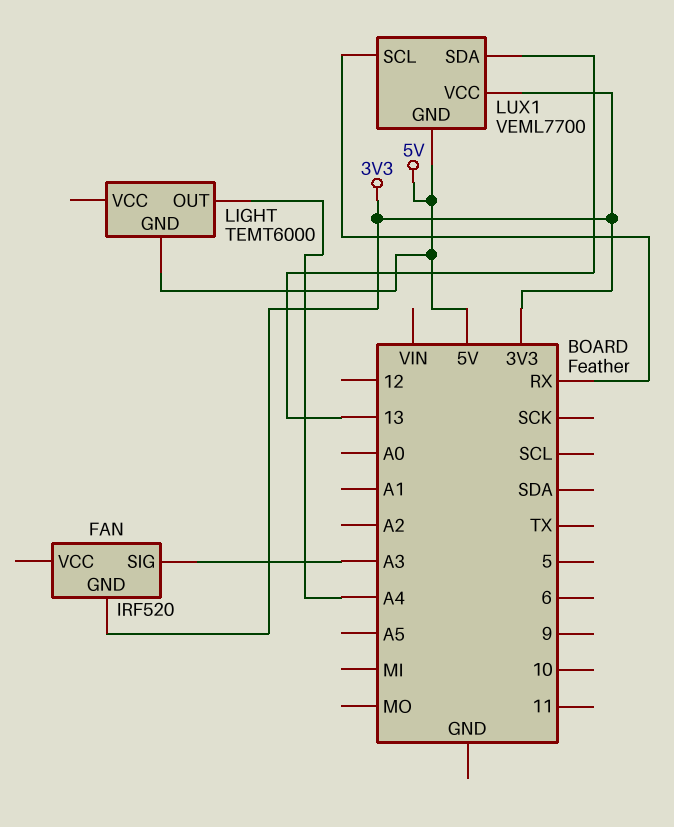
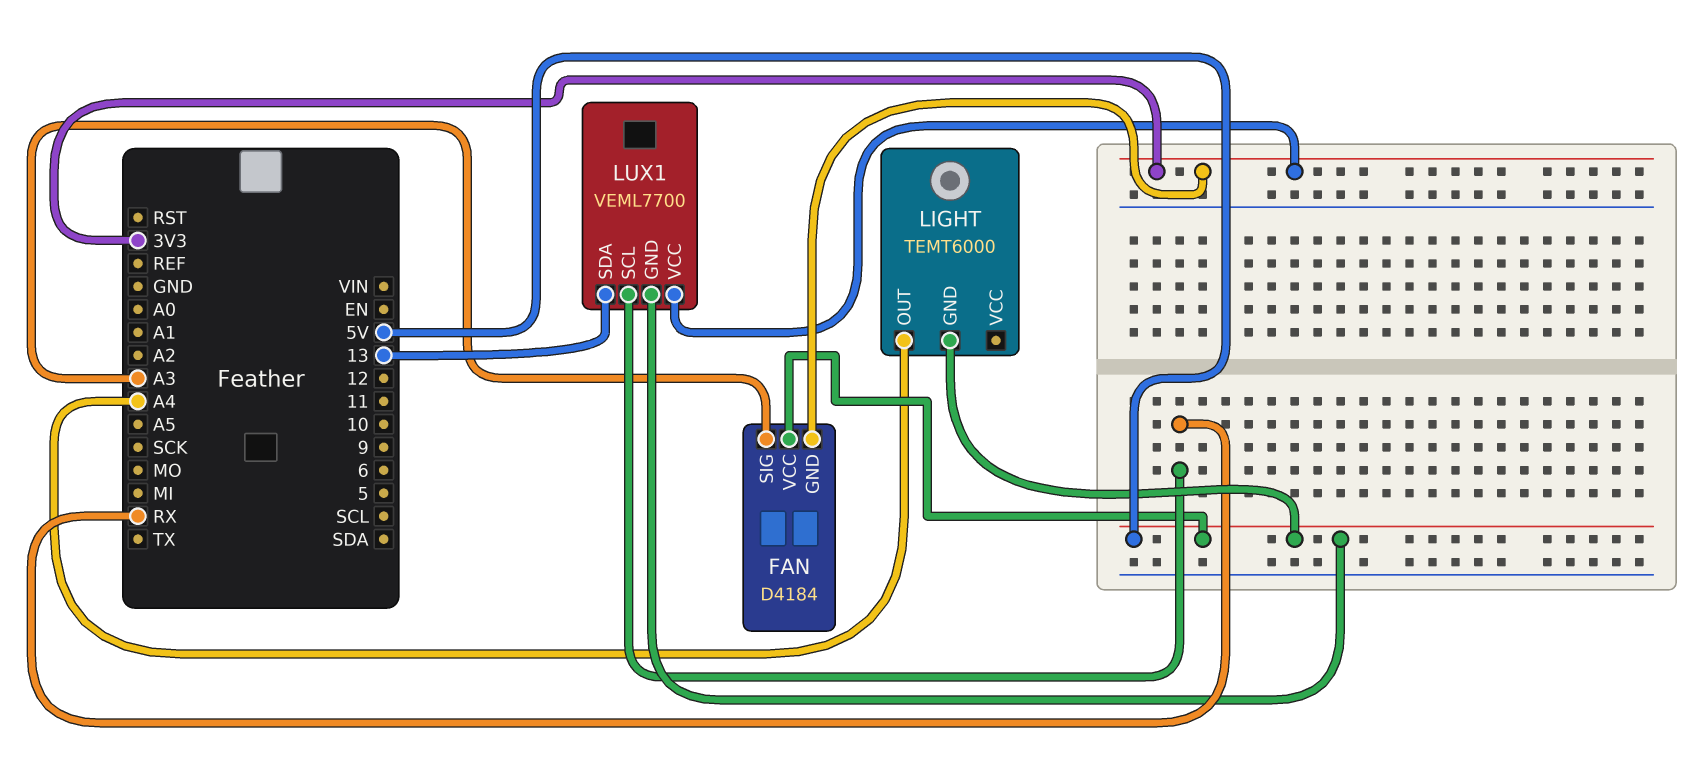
FAN: IRF520 -> D4184
FAN pin VCC: none -> 5V

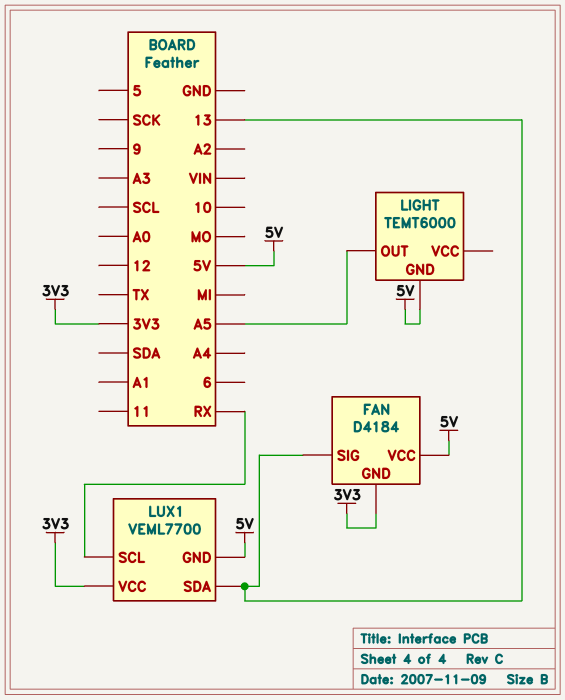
FAN pin SIG: A3 -> 13
LIGHT pin OUT: A4 -> A5

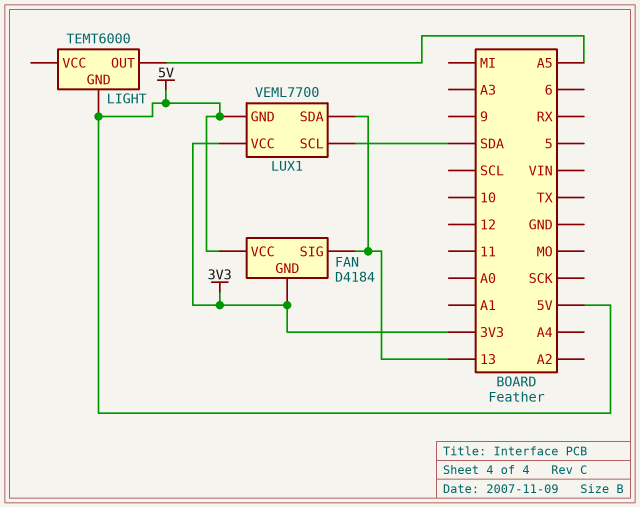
LUX1 pin SCL: RX -> SDA

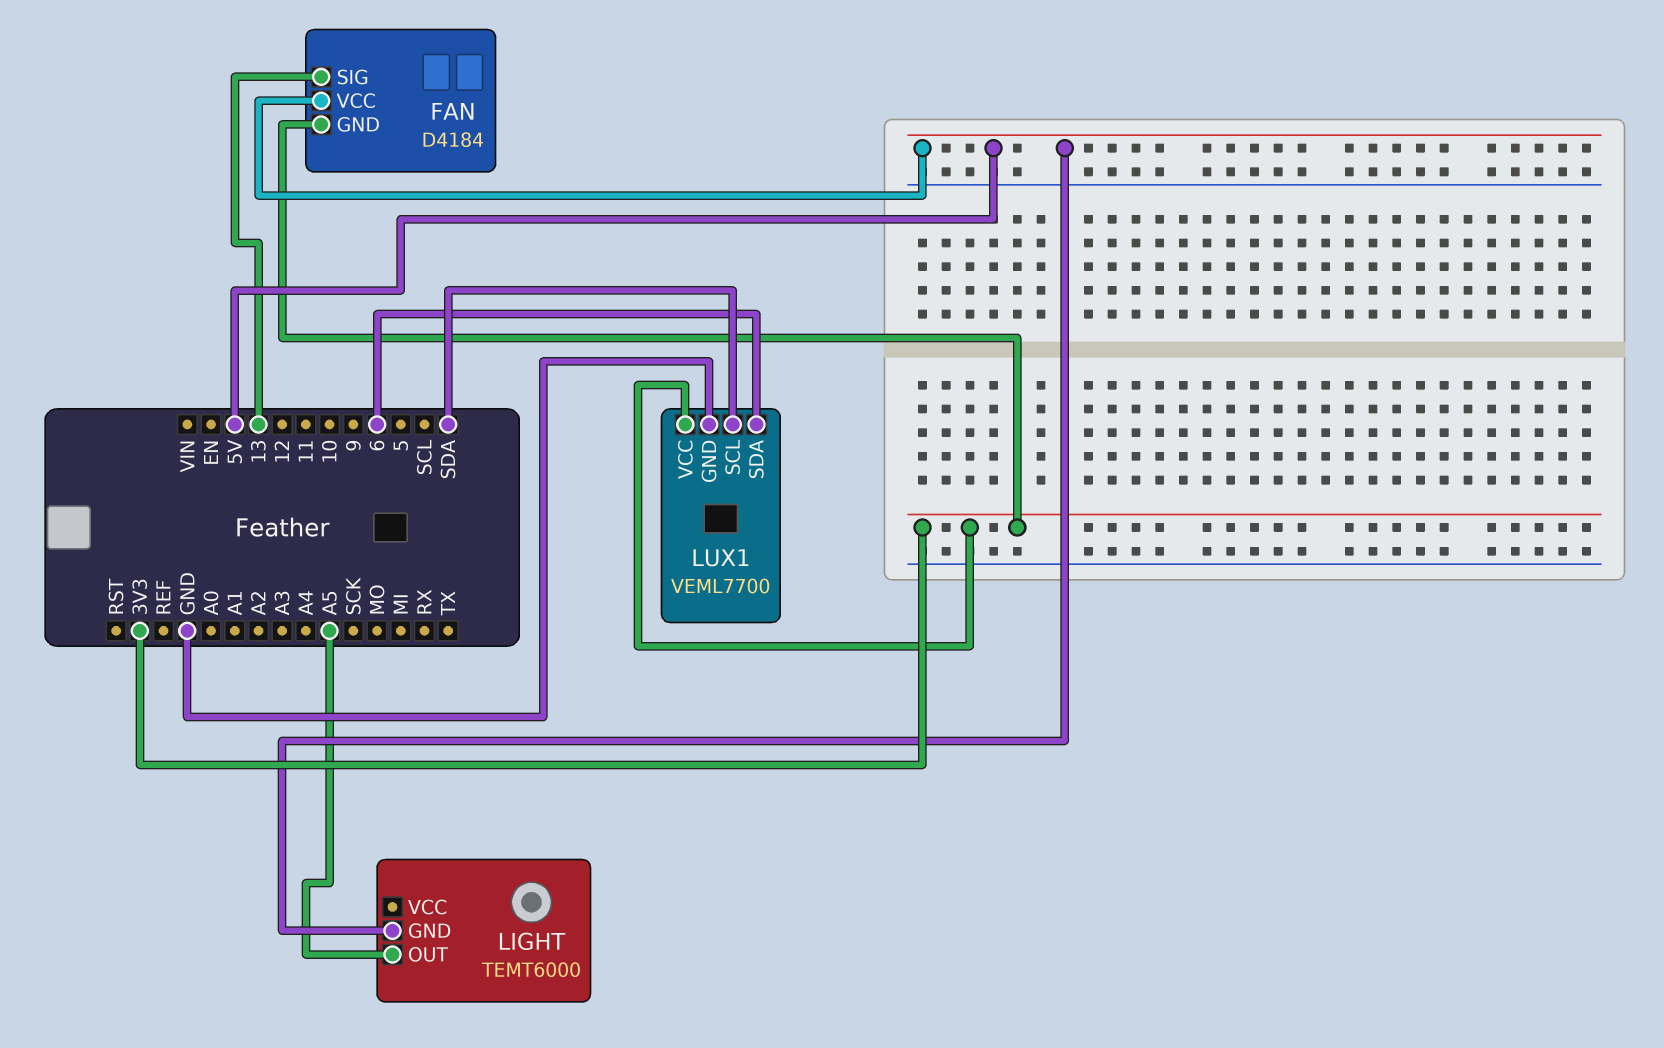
LUX1 pin GND: 5V -> GND
LUX1 pin SDA: 13 -> 6

